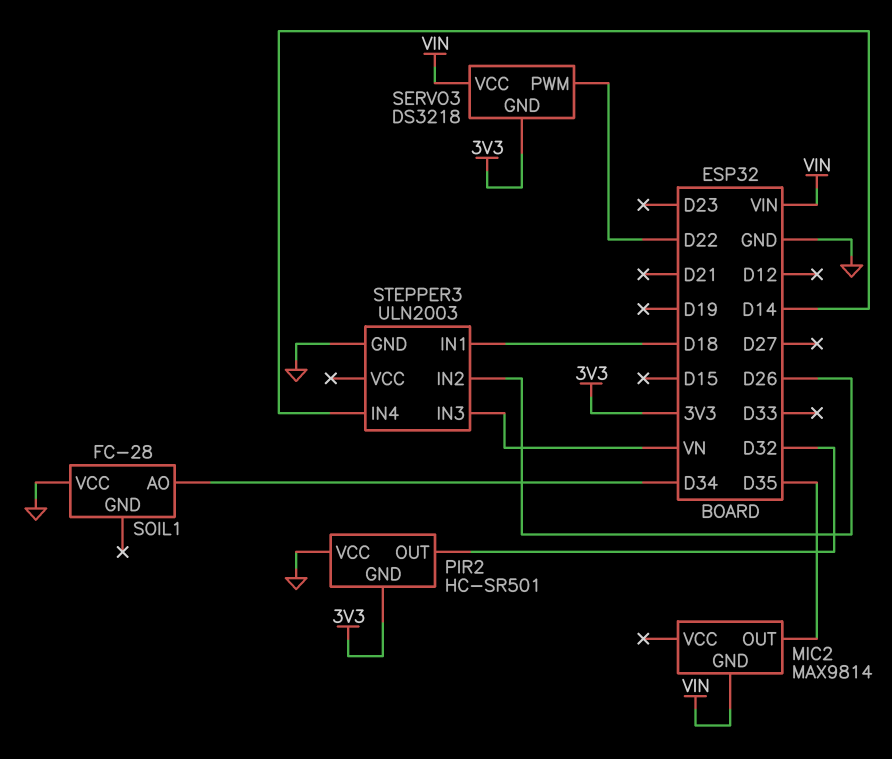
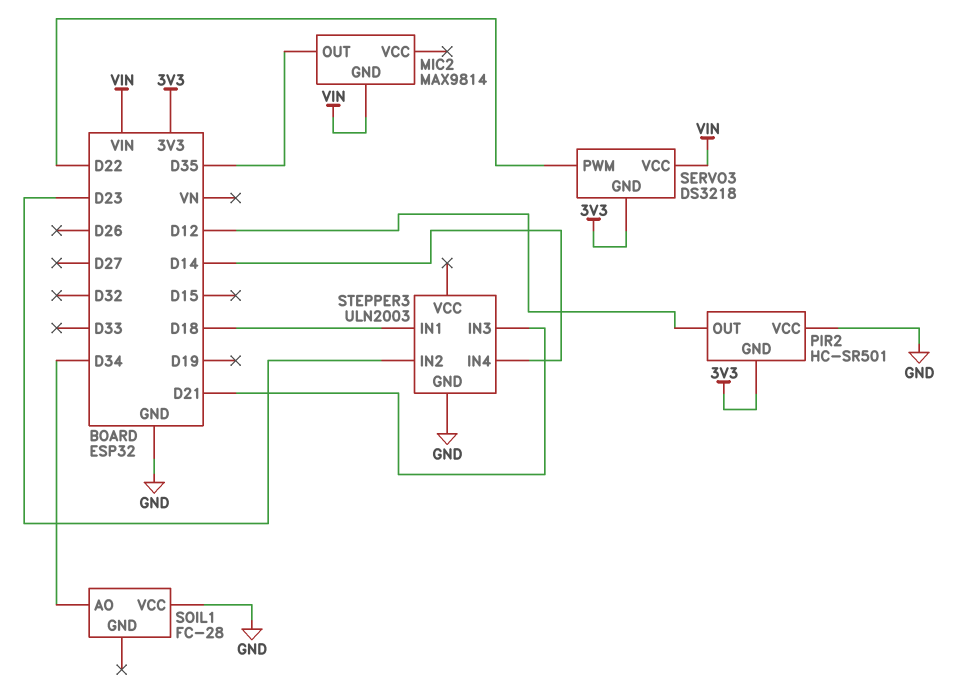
PIR2 pin OUT: D32 -> D12
STEPPER3 pin IN2: D26 -> D23
STEPPER3 pin IN3: VN -> D21

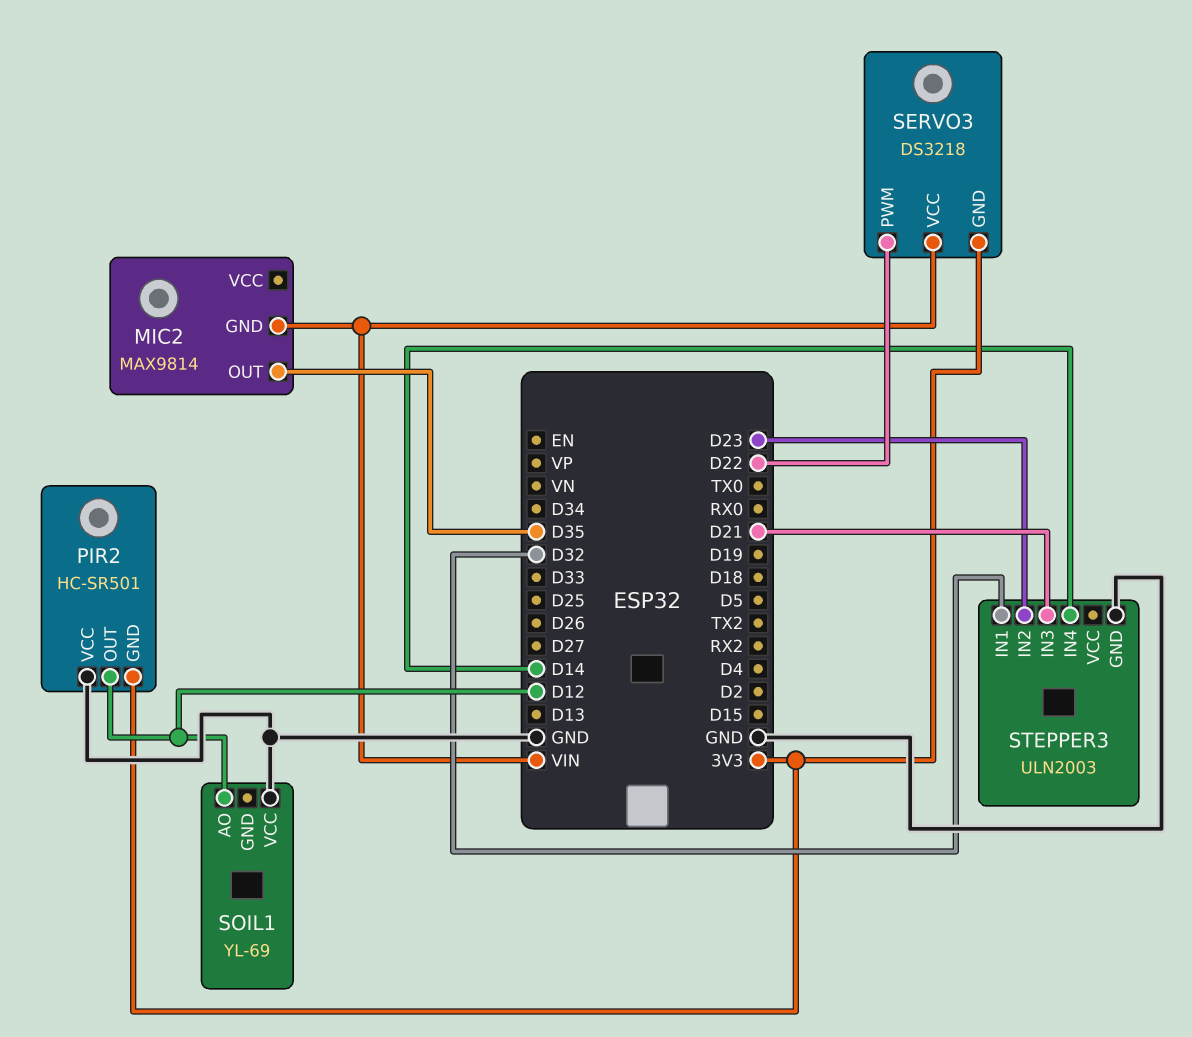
SOIL1: FC-28 -> YL-69
SOIL1 pin AO: D34 -> D12
STEPPER3 pin IN1: D18 -> D32

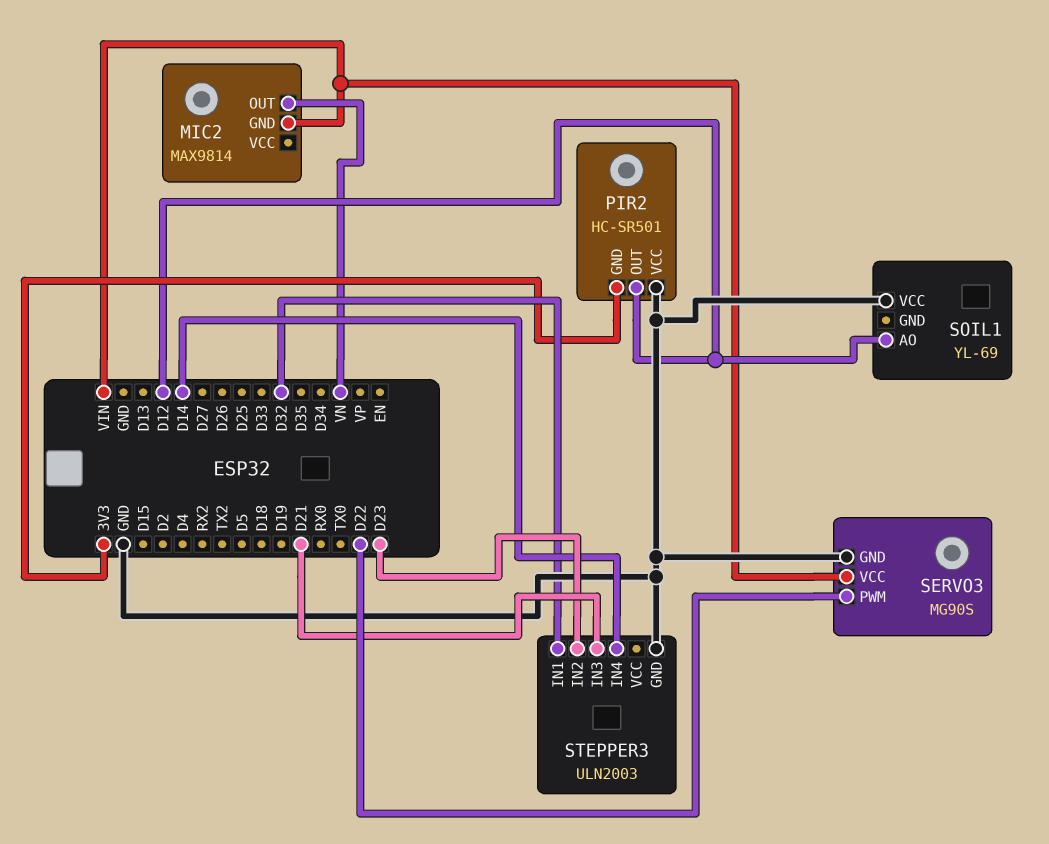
MIC2 pin OUT: D35 -> VN
SERVO3: DS3218 -> MG90S
SERVO3 pin GND: 3V3 -> GND

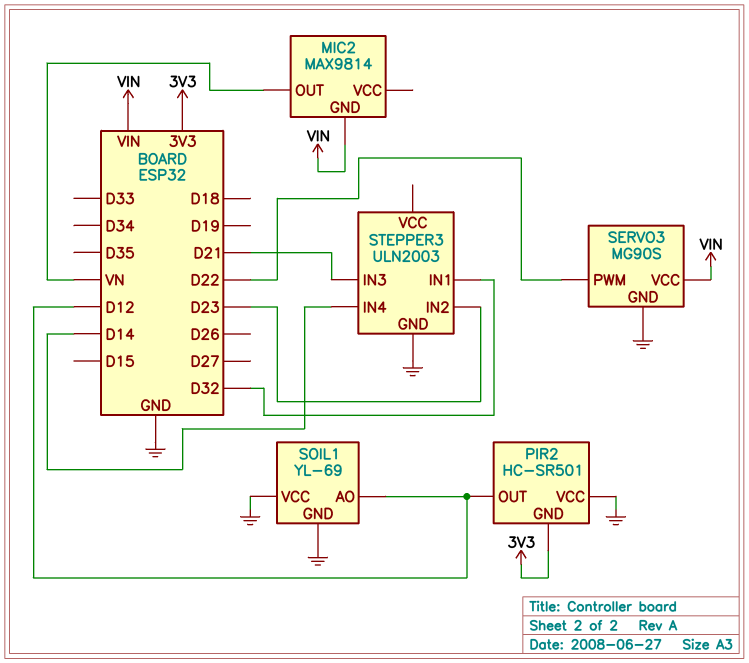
SOIL1 pin GND: none -> GND

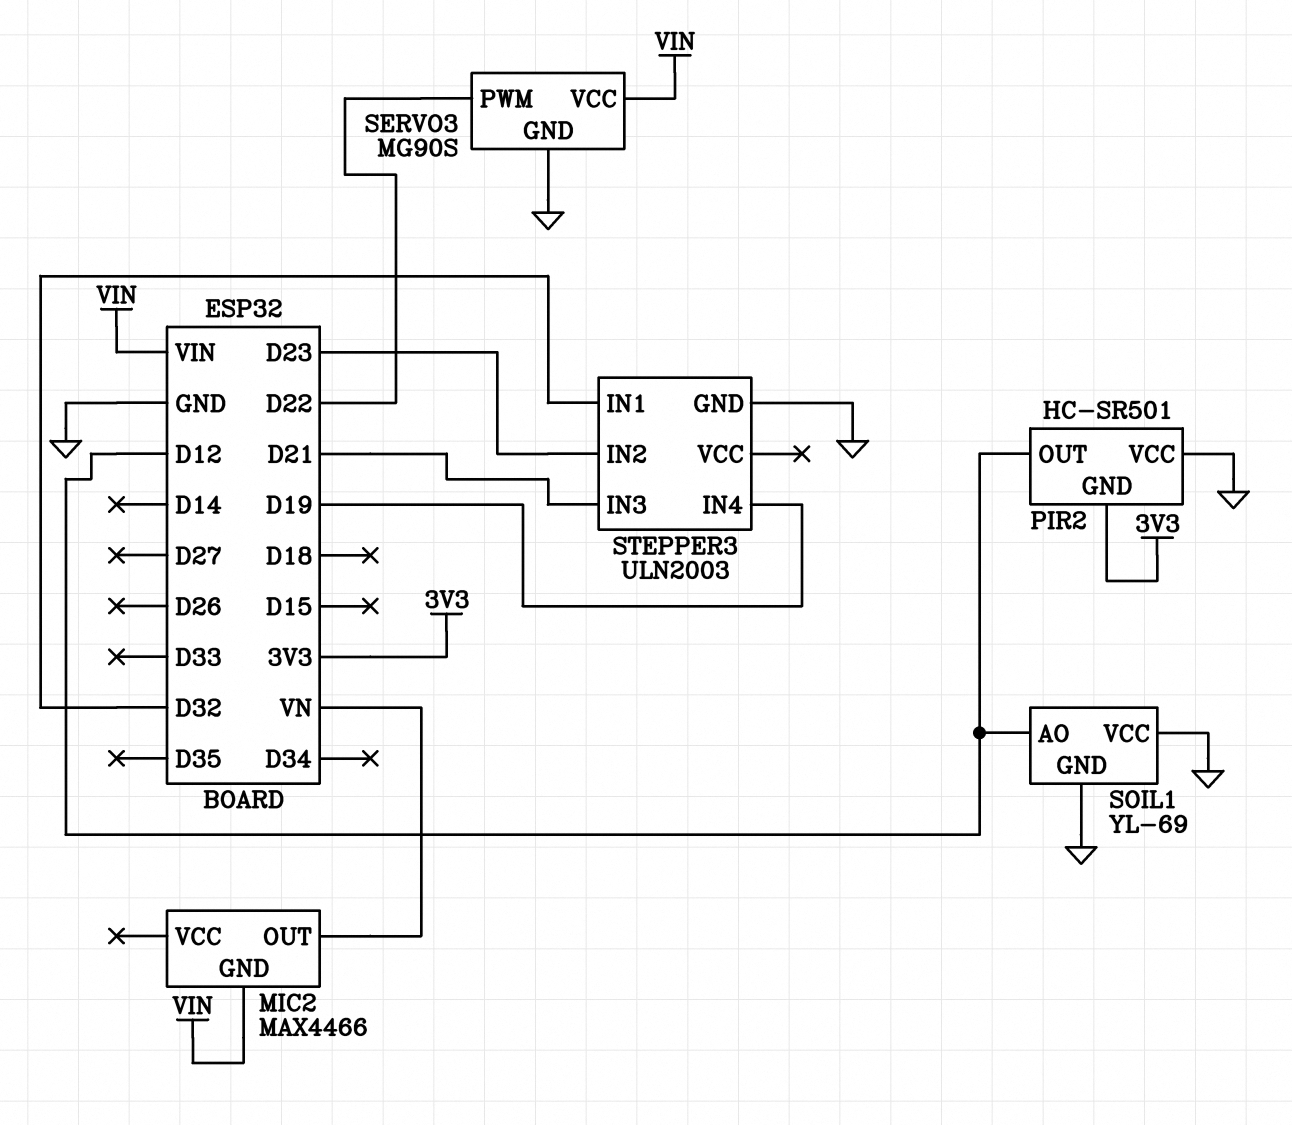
MIC2: MAX9814 -> MAX4466
STEPPER3 pin IN4: D14 -> D19

